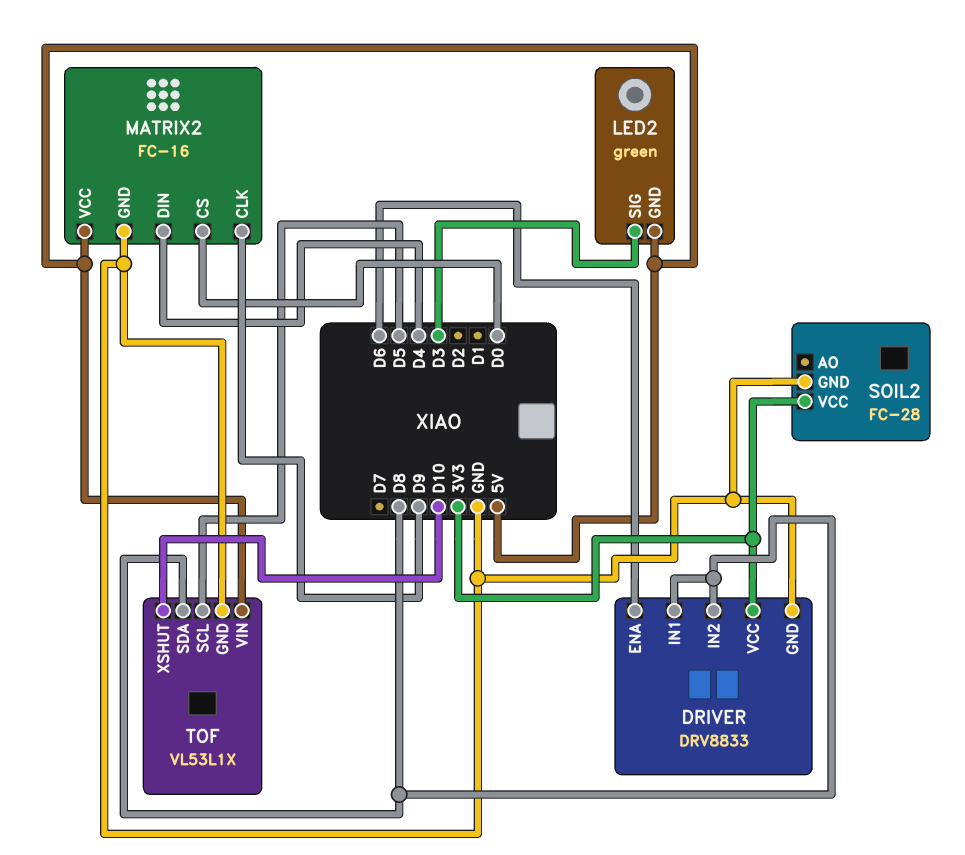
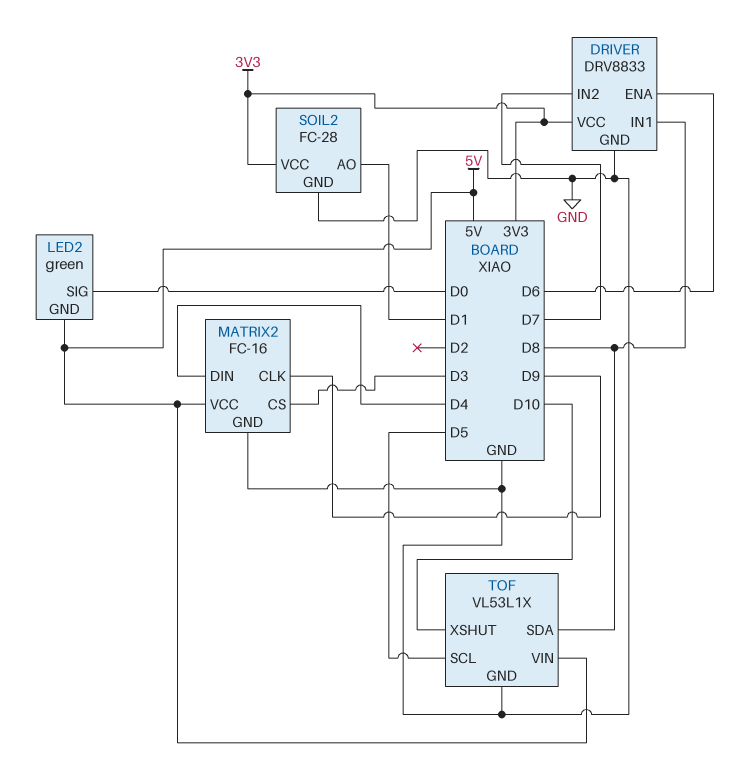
DRIVER pin IN2: D8 -> D7
LED2 pin SIG: D3 -> D0
MATRIX2 pin CS: D0 -> D3
SOIL2 pin AO: none -> D1

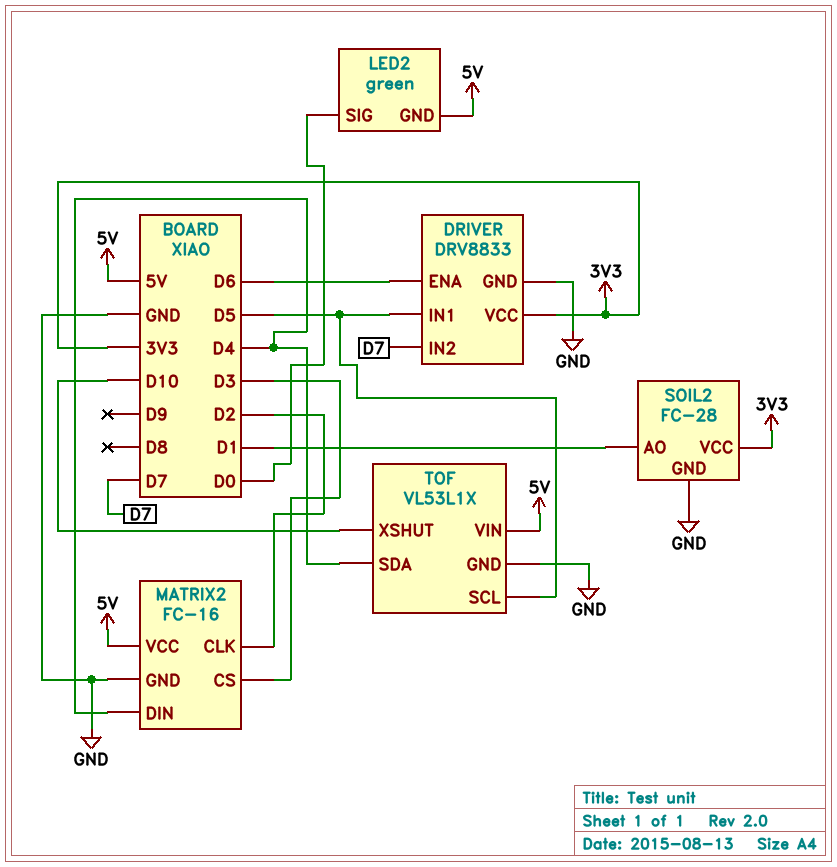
DRIVER pin IN1: D8 -> D5
MATRIX2 pin CLK: D9 -> D2
TOF pin SDA: D8 -> D4

